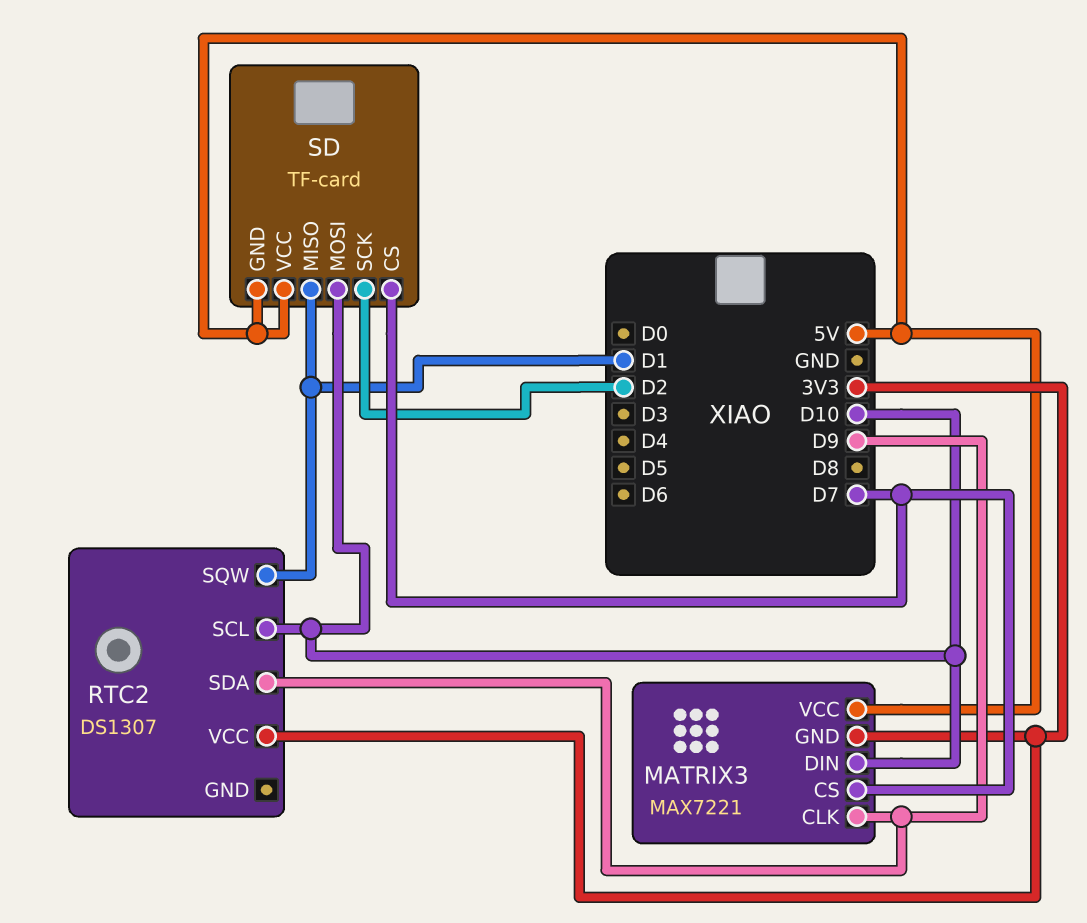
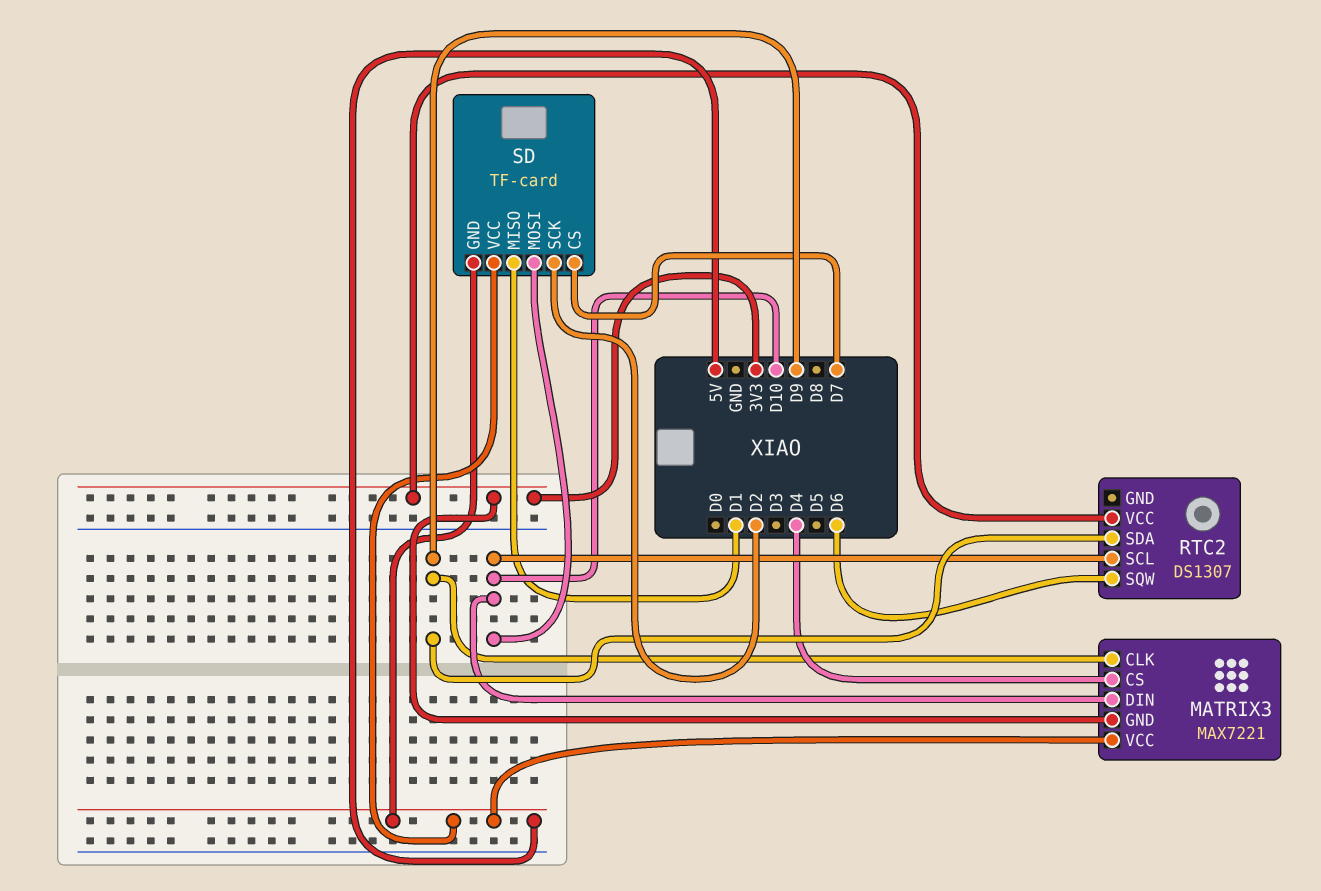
MATRIX3 pin CS: D7 -> D4
RTC2 pin SQW: D1 -> D6

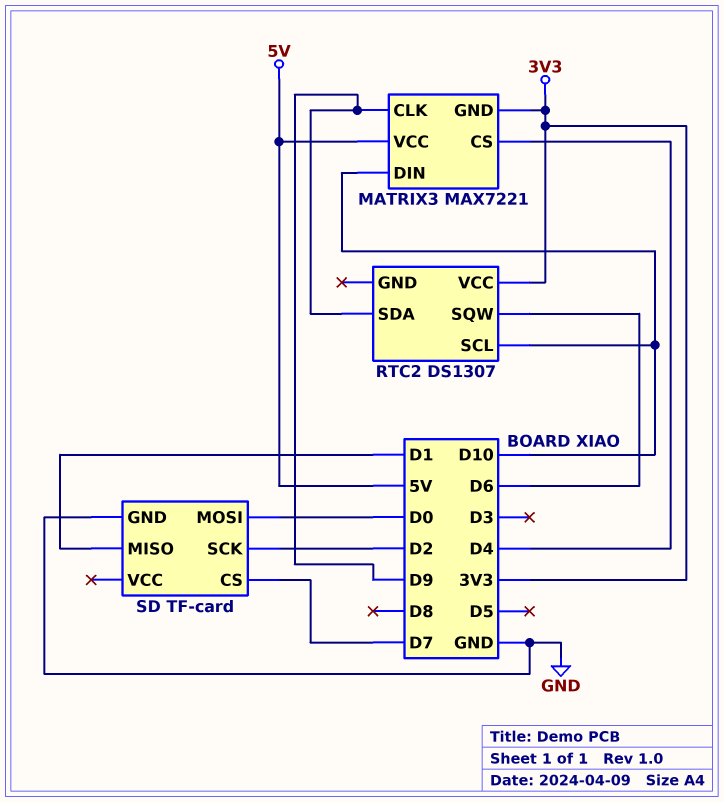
SD pin GND: 5V -> GND
SD pin MOSI: D10 -> D0
SD pin VCC: 5V -> none

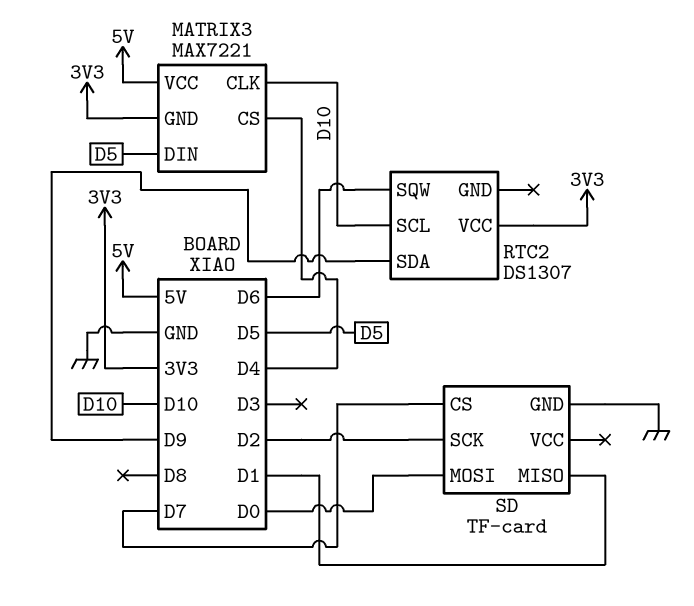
MATRIX3 pin CLK: D9 -> D10
MATRIX3 pin DIN: D10 -> D5

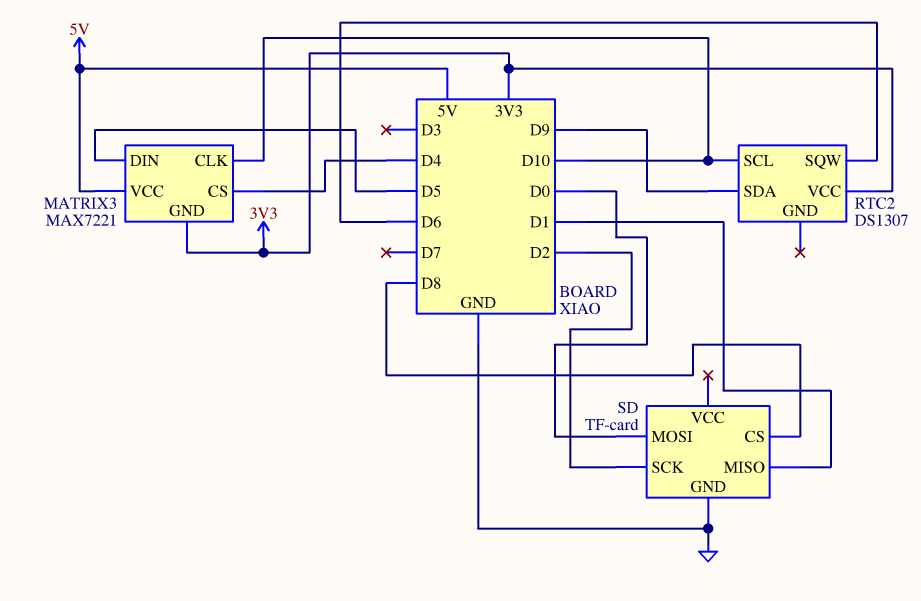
SD pin CS: D7 -> D8

